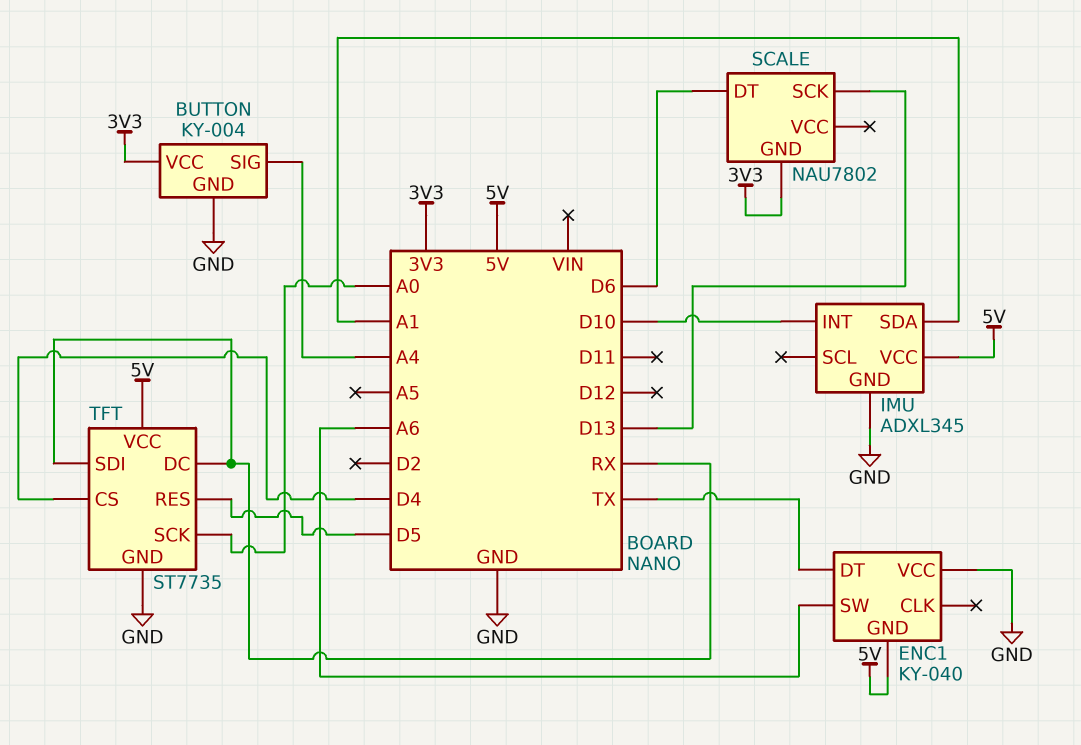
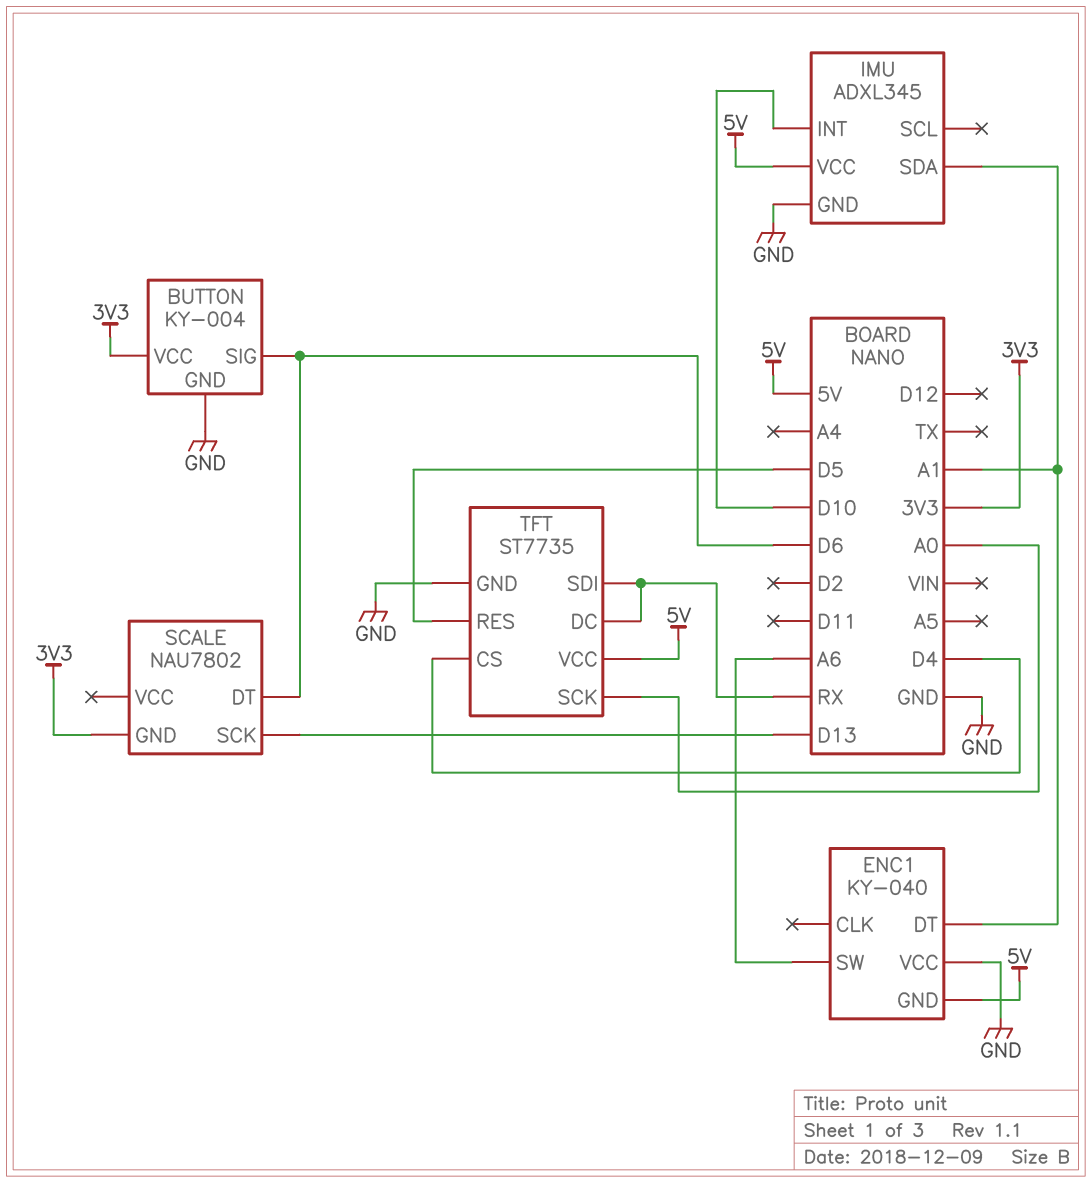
BUTTON pin SIG: A4 -> D6
ENC1 pin DT: TX -> A1

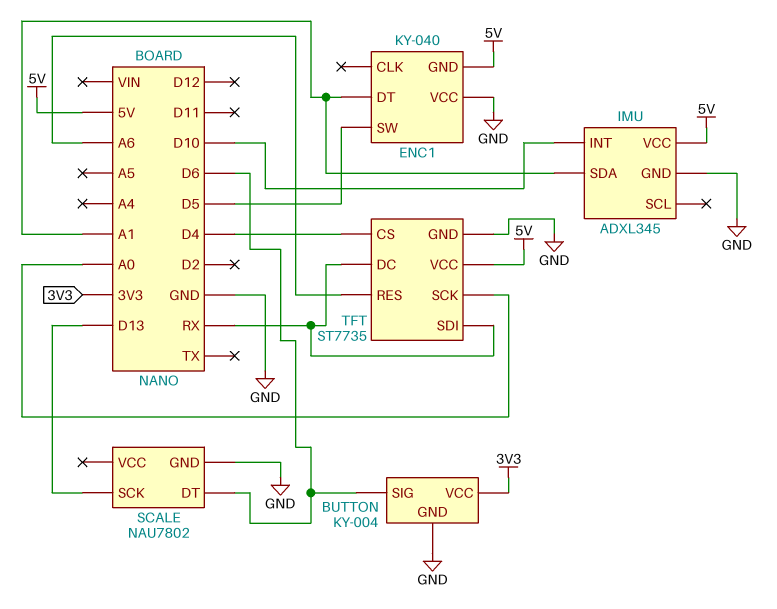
ENC1 pin SW: A6 -> D5
SCALE pin GND: 3V3 -> GND
TFT pin RES: D5 -> A6

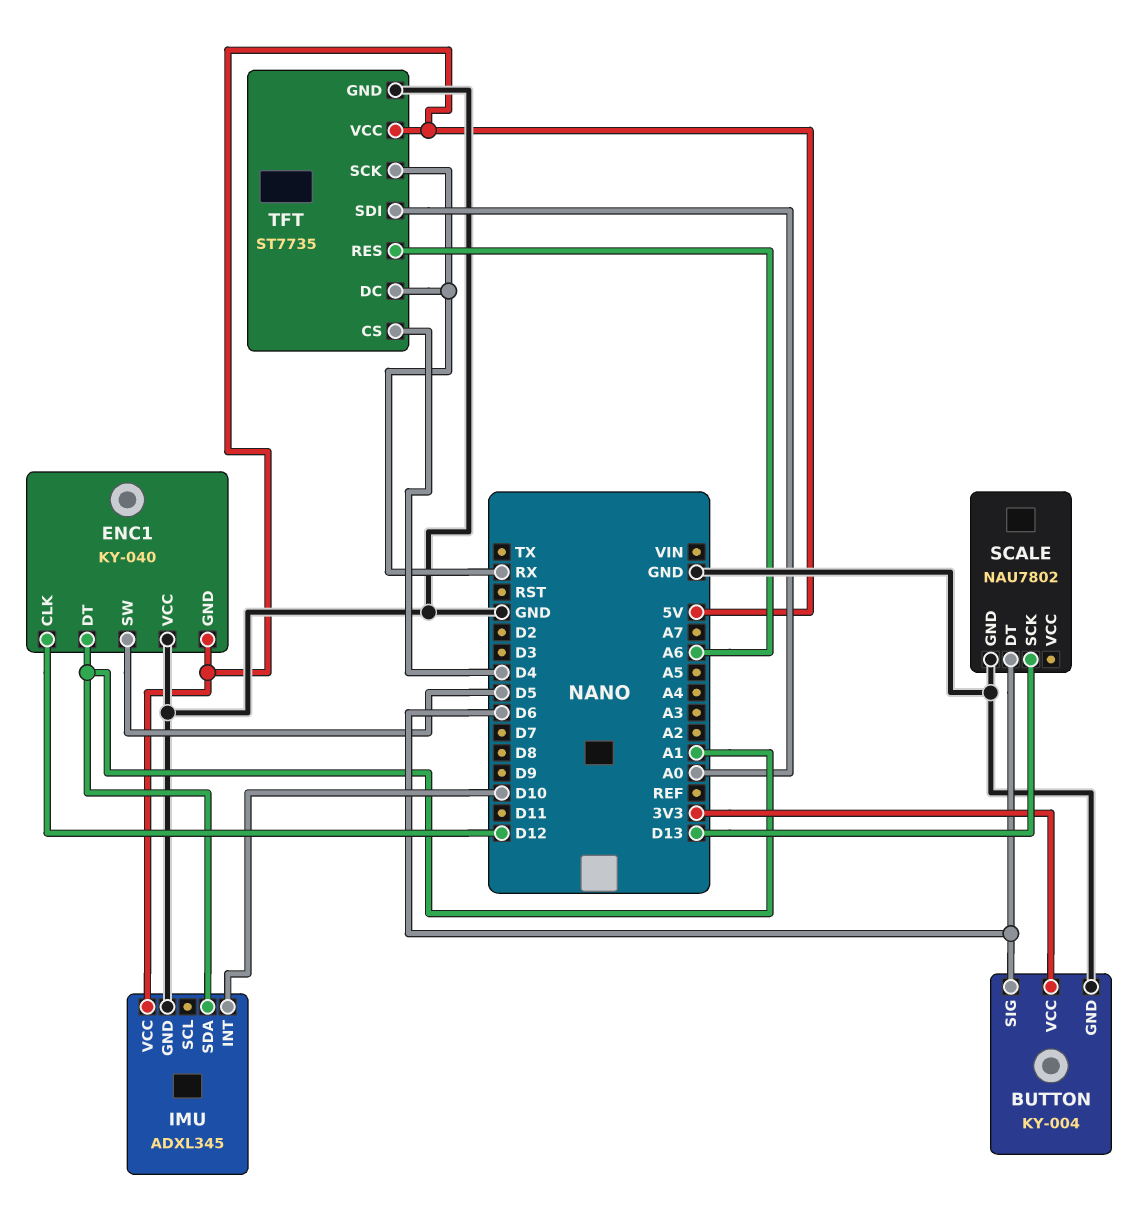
ENC1 pin CLK: none -> D12
TFT pin SCK: A0 -> RX
TFT pin SDI: RX -> A0

